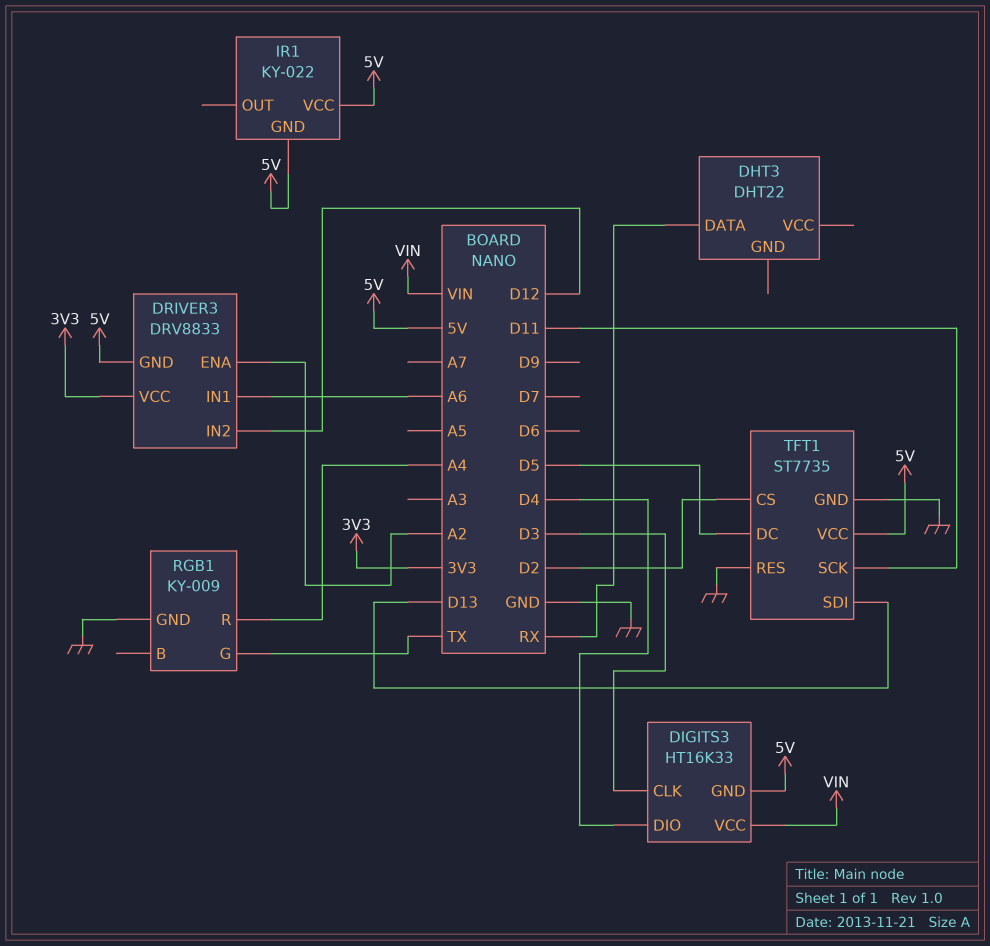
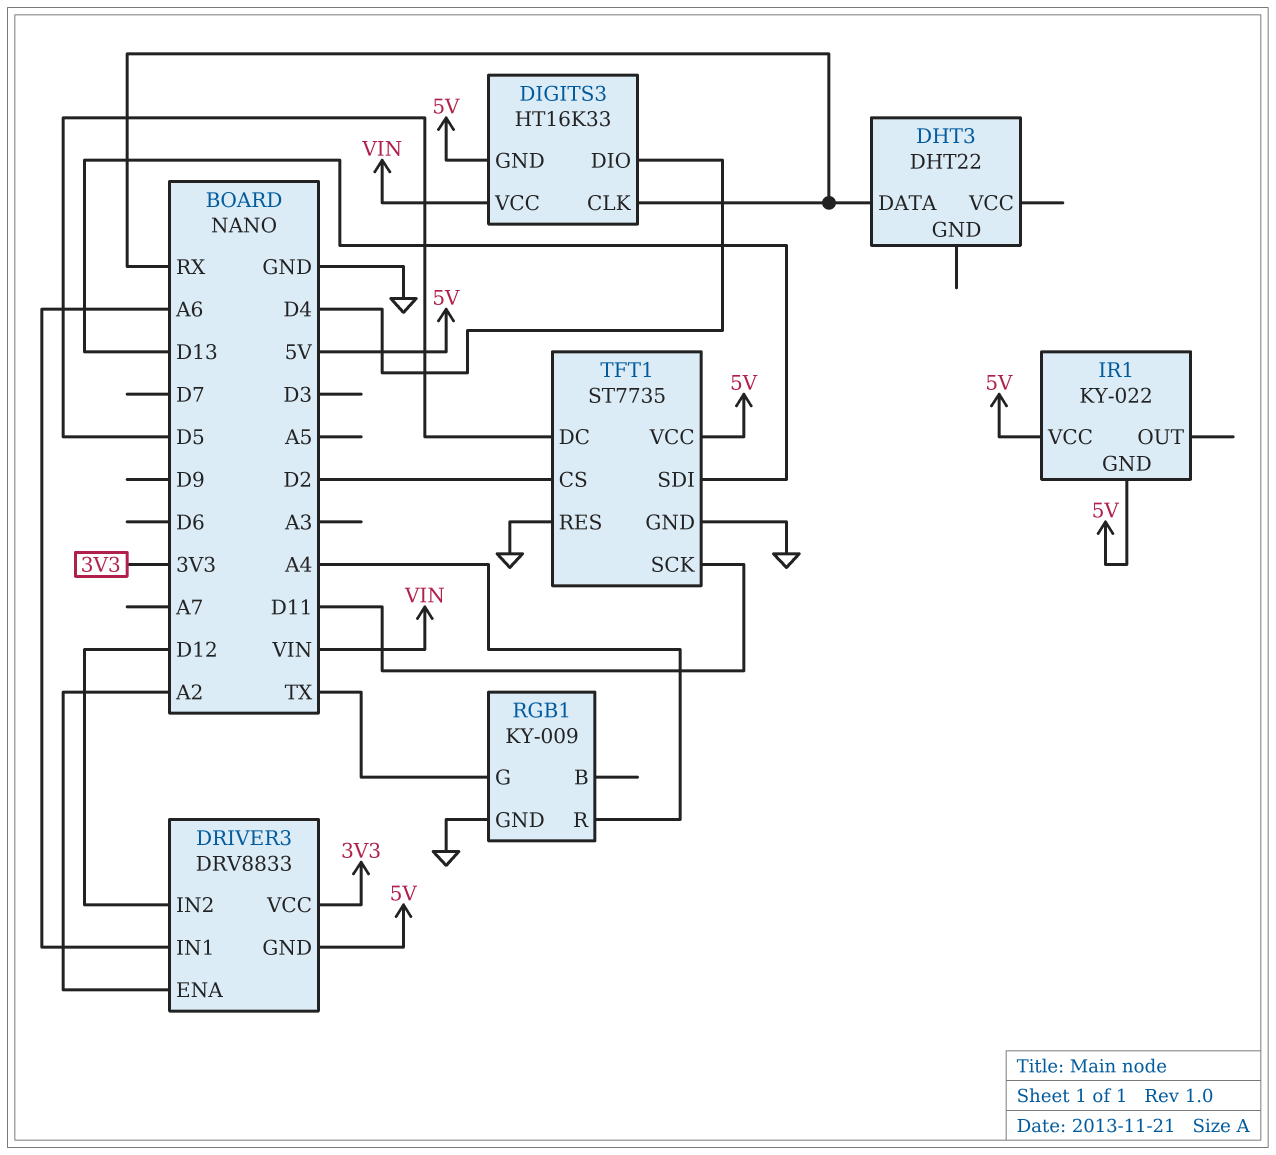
DIGITS3 pin CLK: D3 -> RX

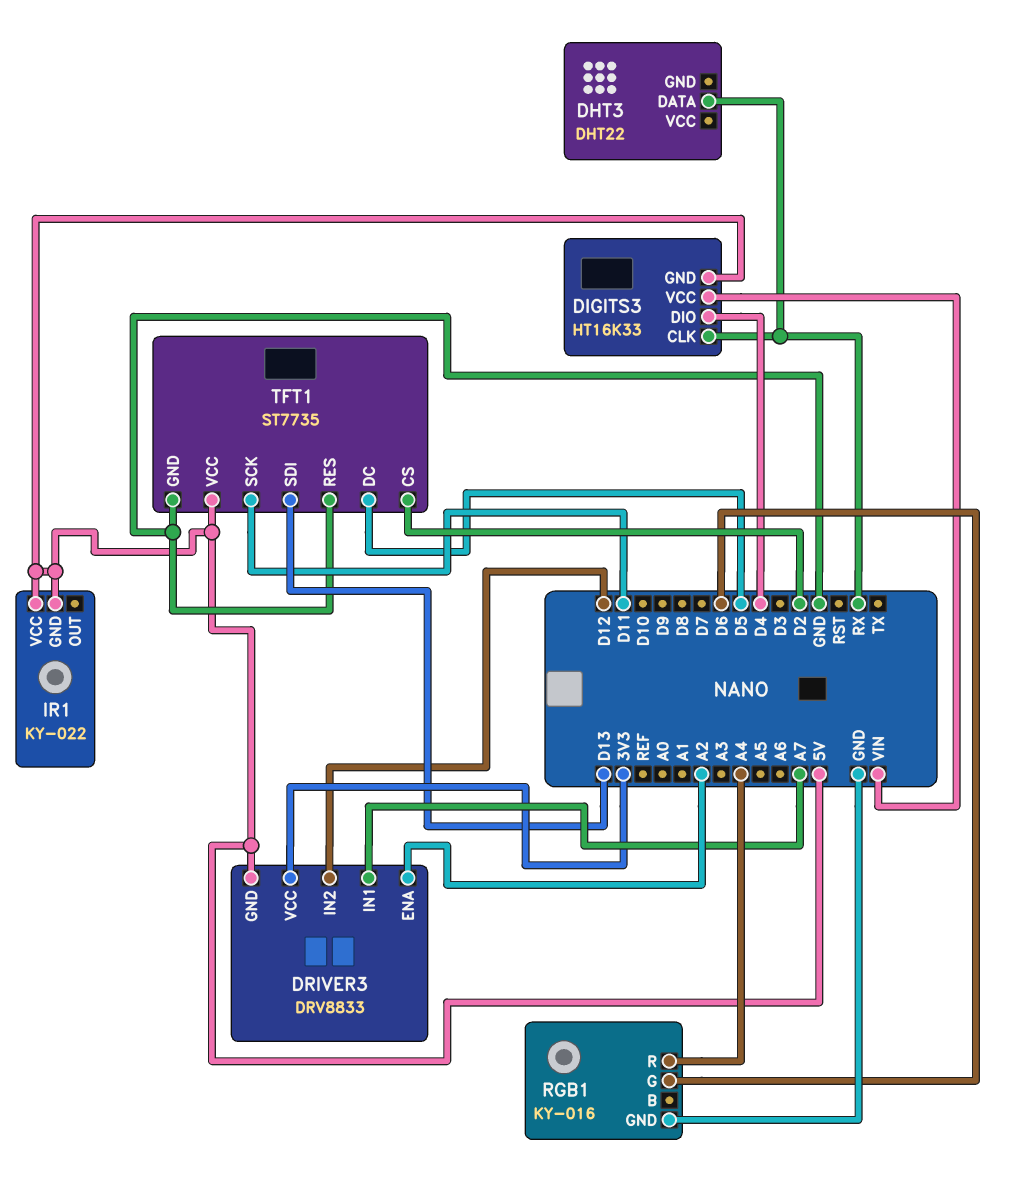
DRIVER3 pin IN1: A6 -> A7
RGB1: KY-009 -> KY-016
RGB1 pin G: TX -> D6

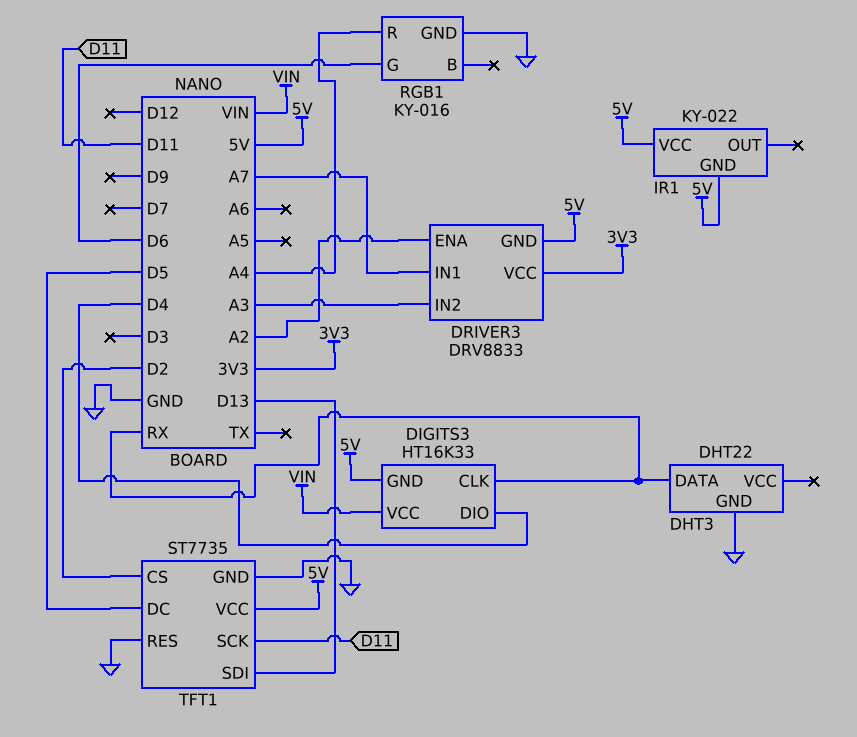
DHT3 pin GND: none -> GND
DRIVER3 pin IN2: D12 -> A3

